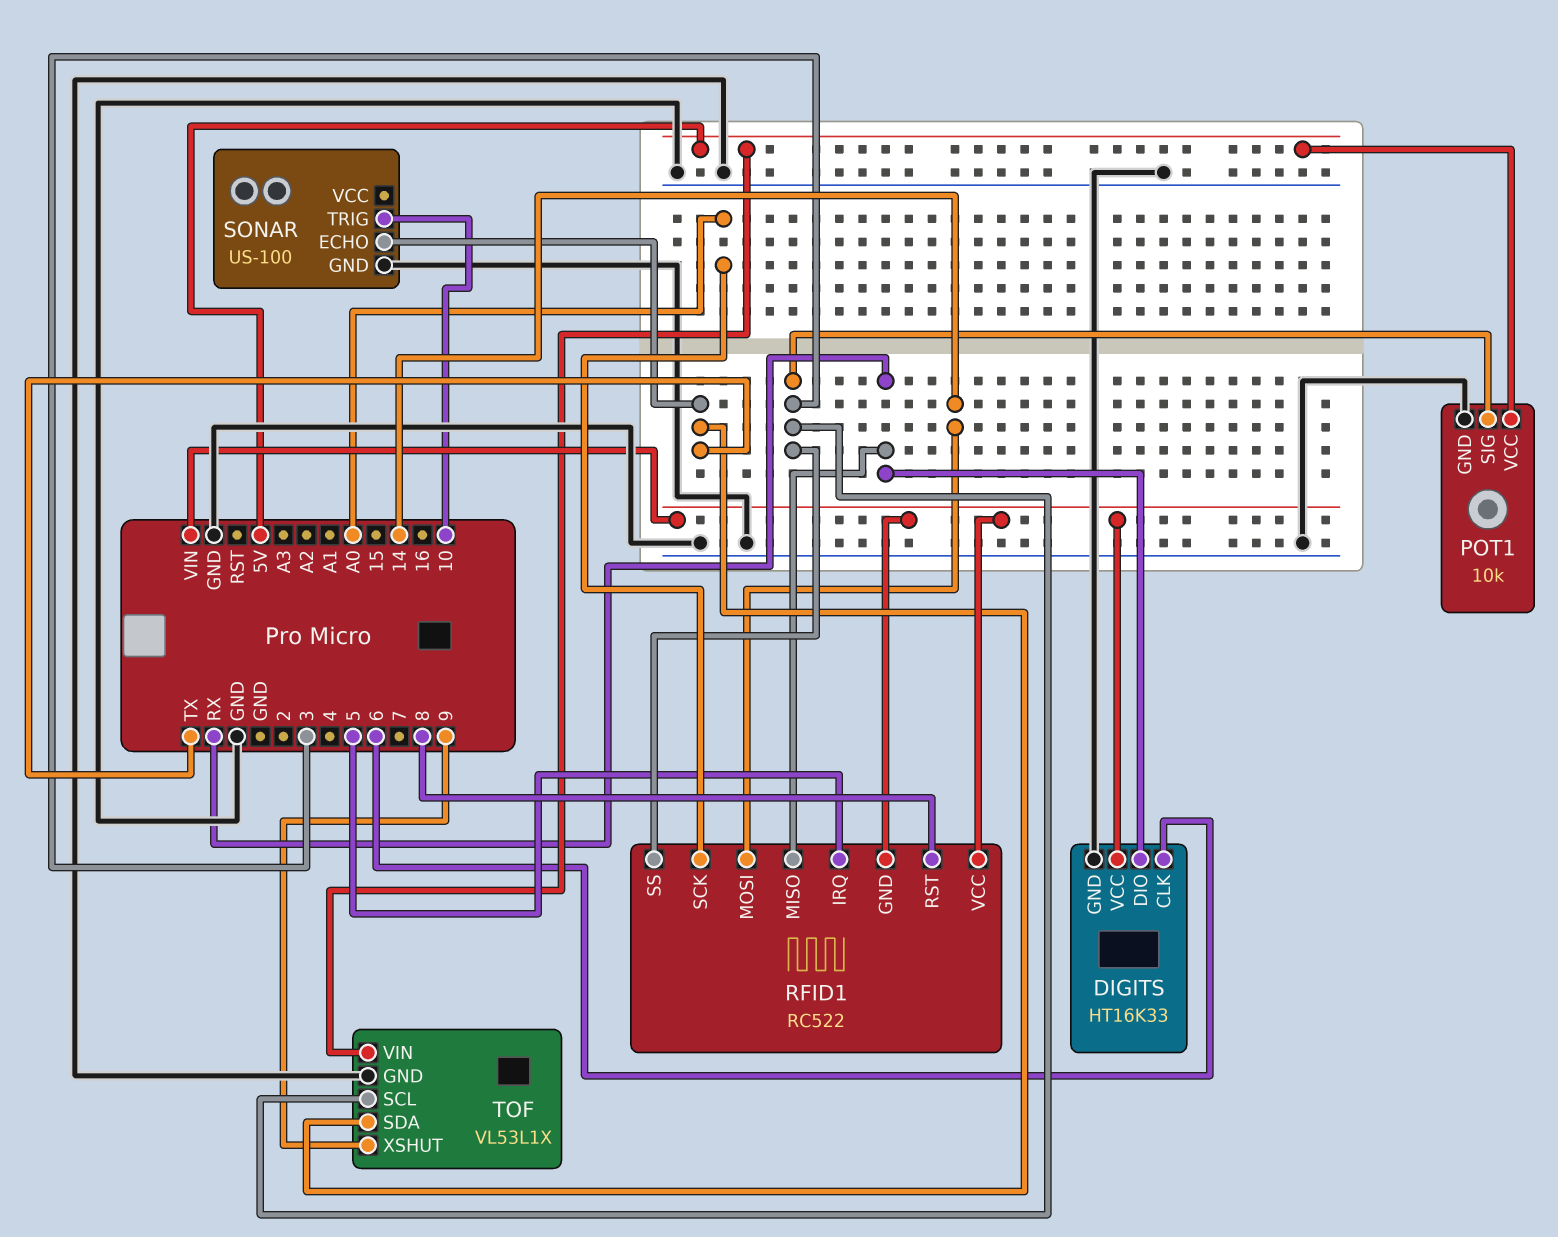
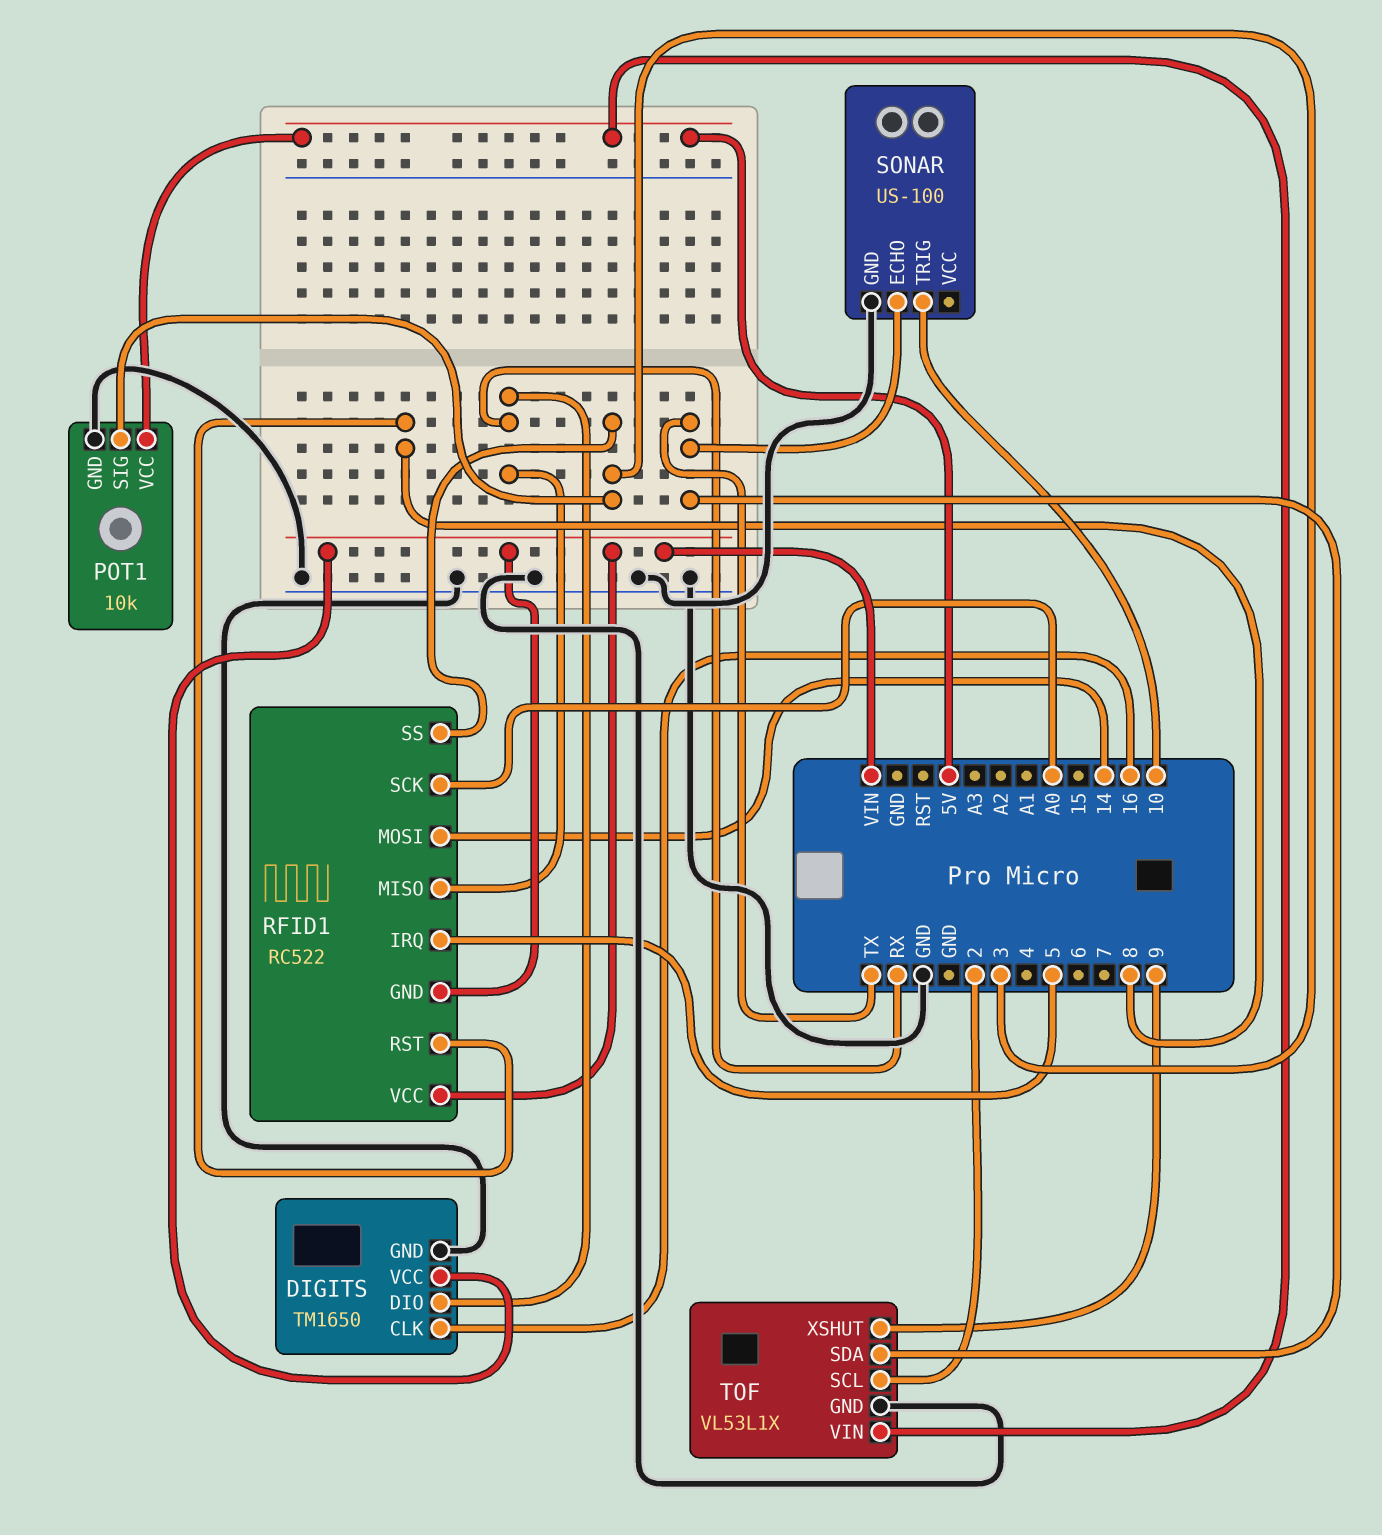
DIGITS: HT16K33 -> TM1650
DIGITS pin CLK: 6 -> 16
TOF pin SCL: 3 -> 2

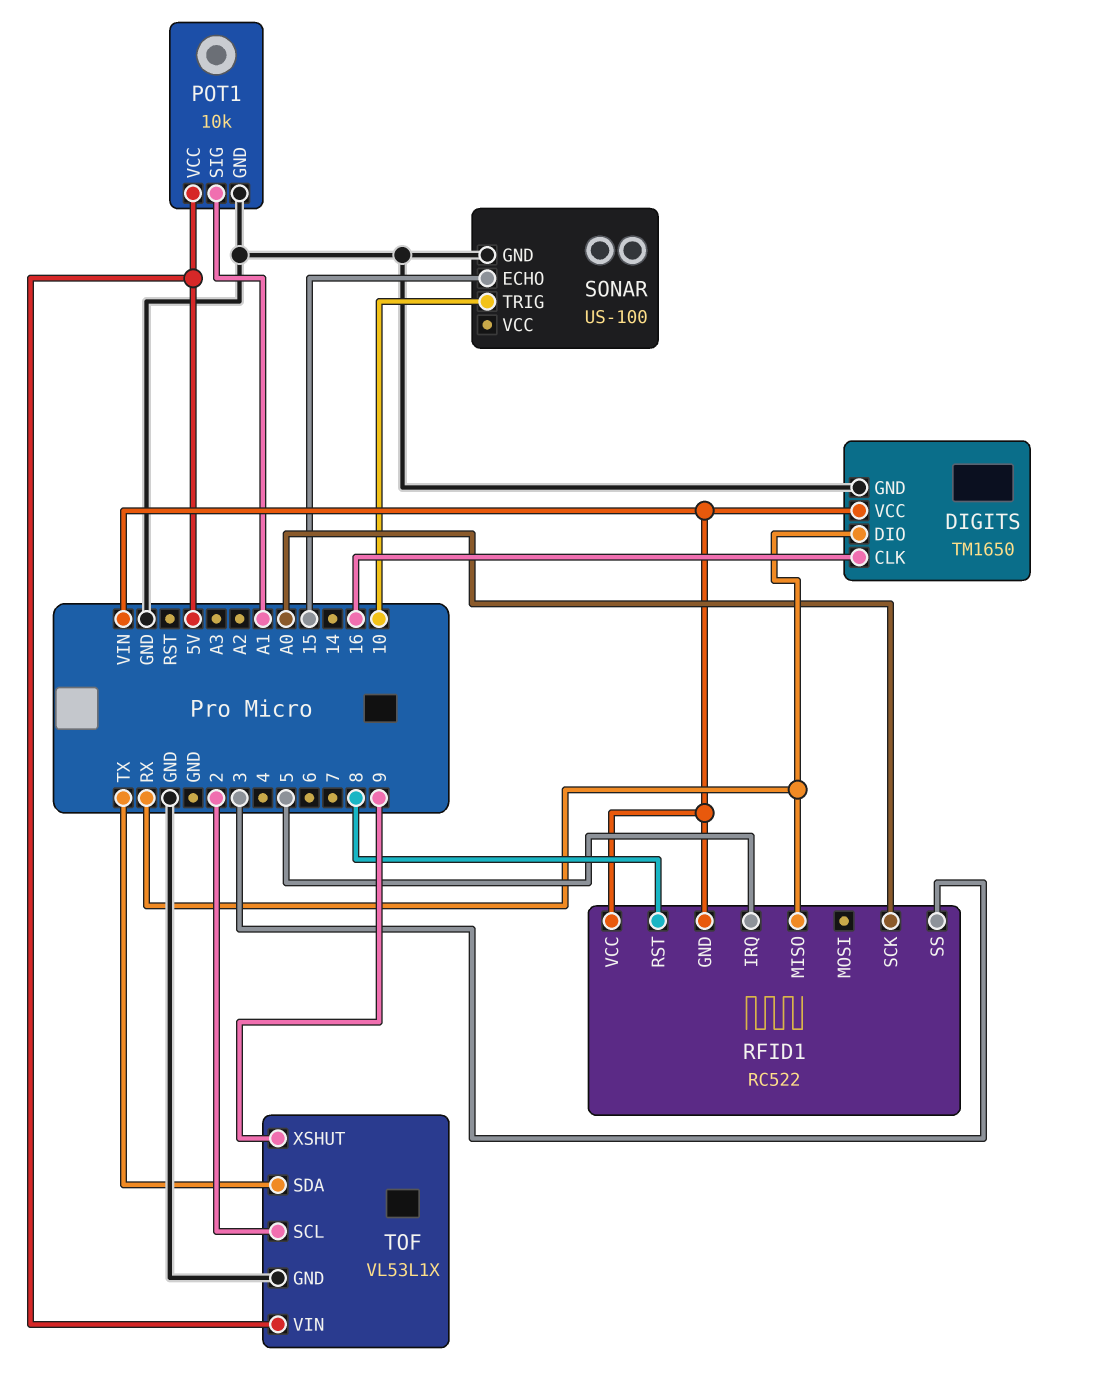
POT1 pin SIG: 3 -> A1
RFID1 pin MOSI: 14 -> none
SONAR pin ECHO: TX -> 15

